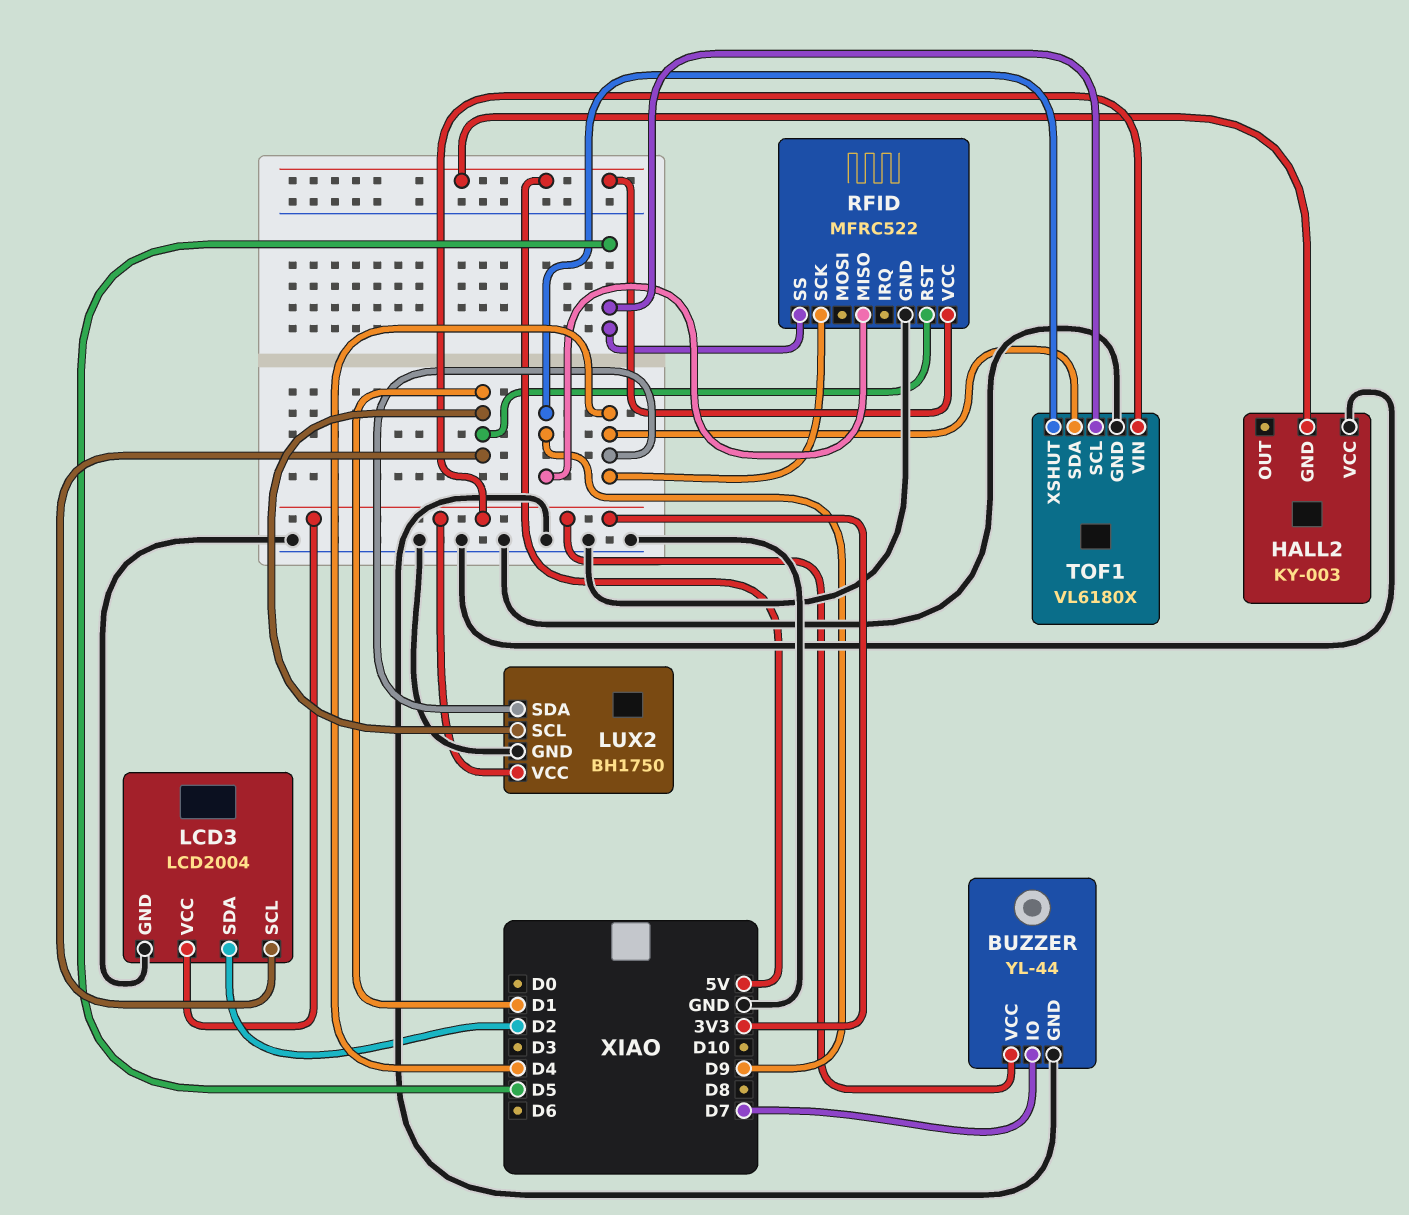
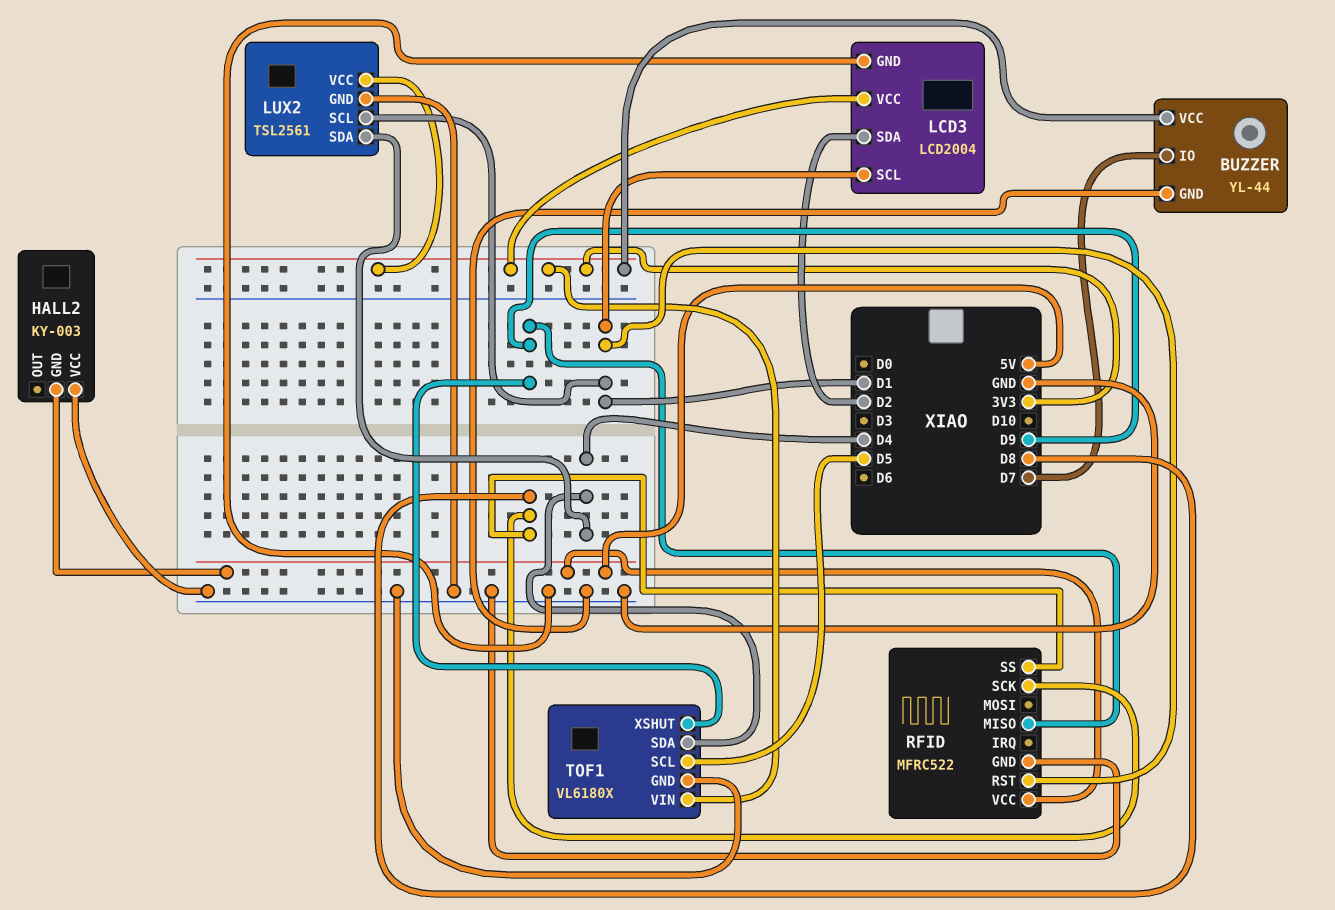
LUX2: BH1750 -> TSL2561
RFID pin SCK: D4 -> D8
RFID pin SS: D5 -> D8

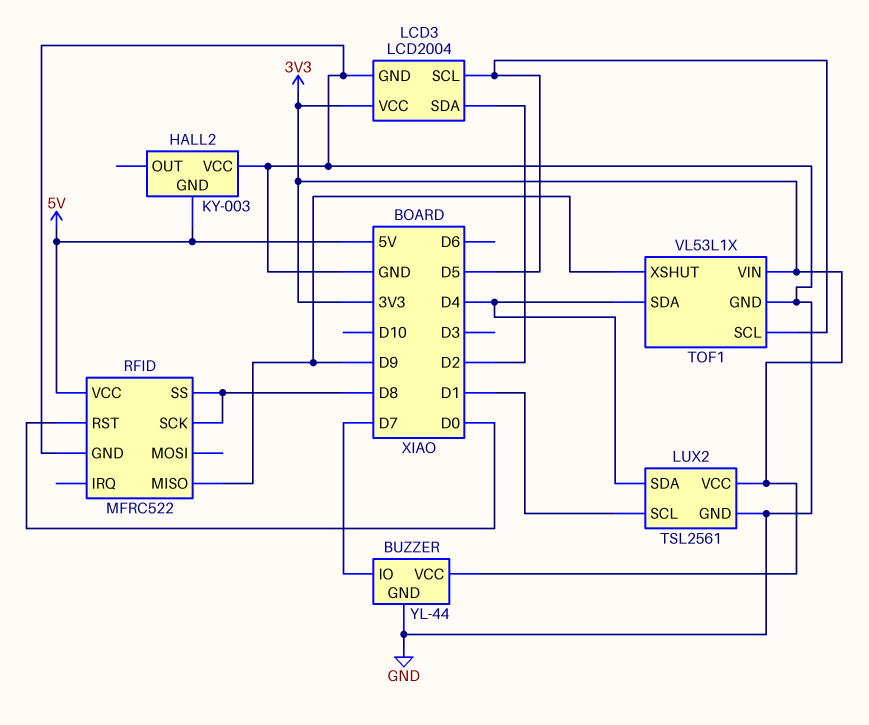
LCD3 pin SCL: D1 -> D5
RFID pin RST: D1 -> D0
TOF1: VL6180X -> VL53L1X

